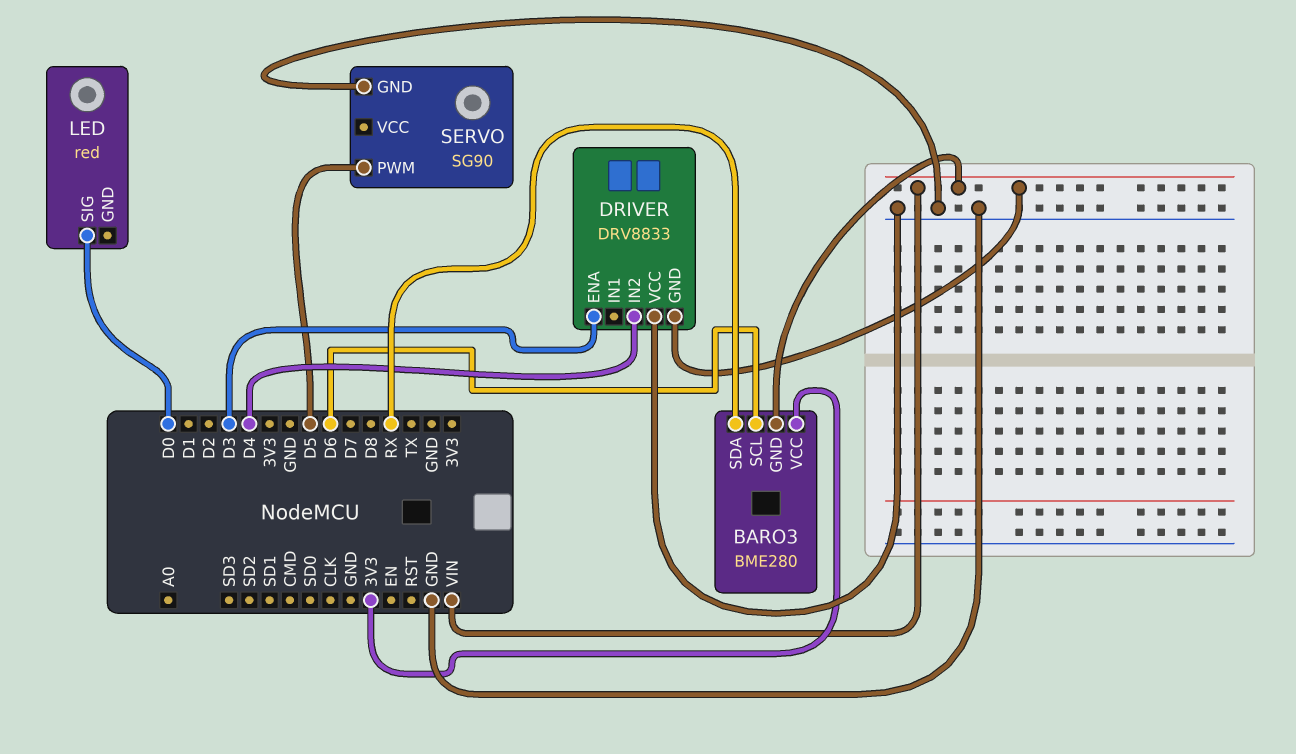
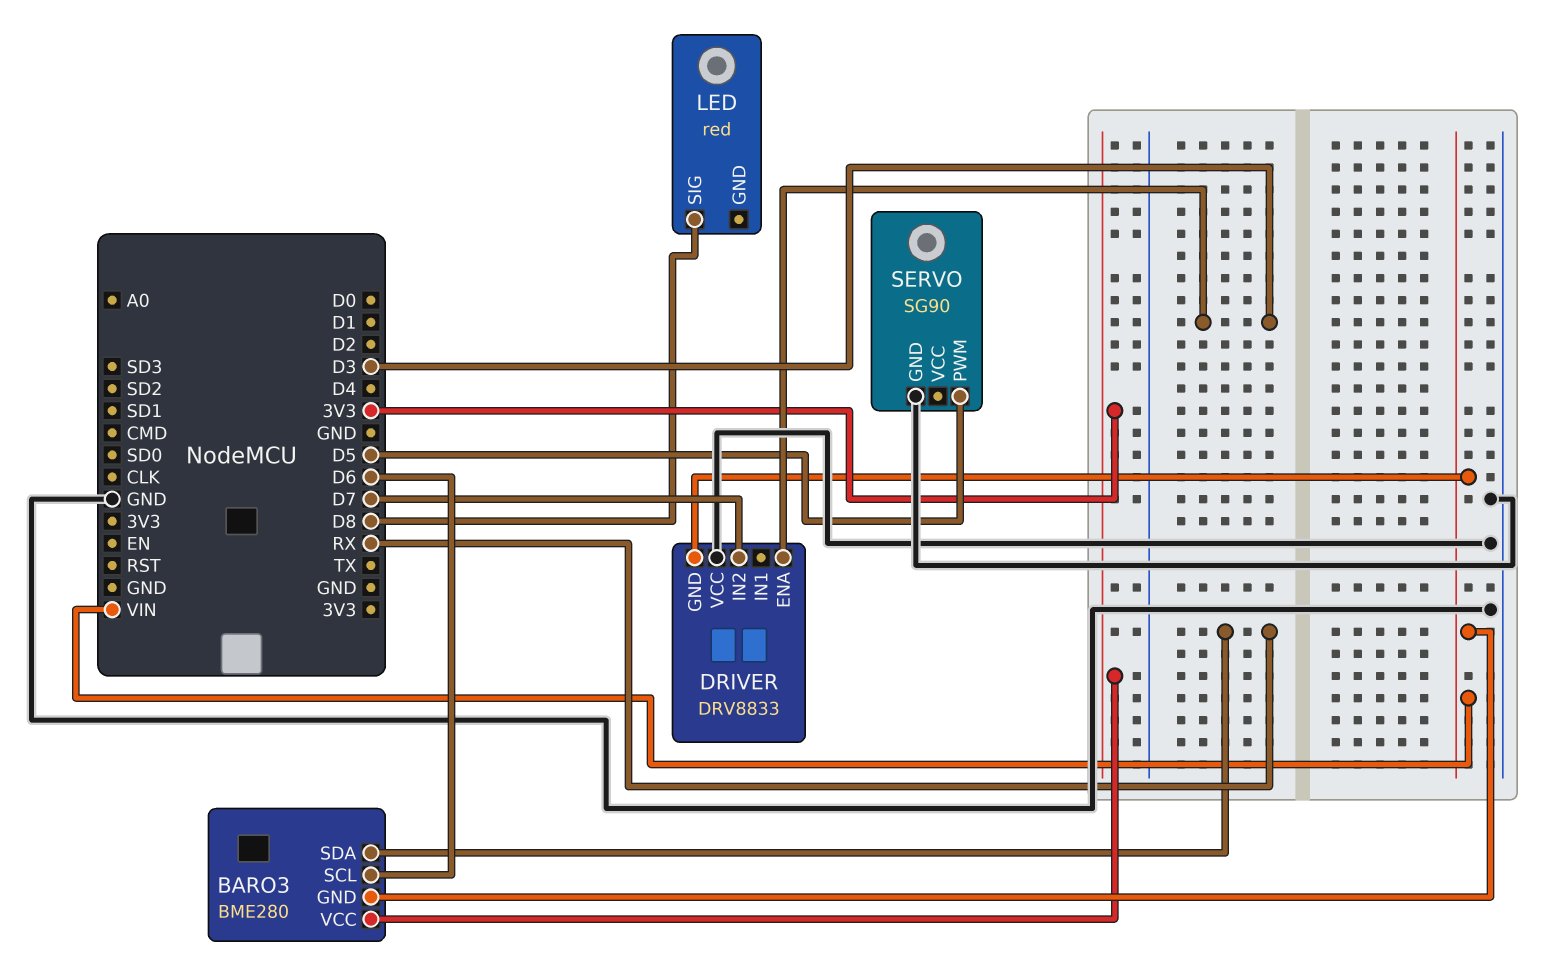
DRIVER pin IN2: D4 -> D7
LED pin SIG: D0 -> D8

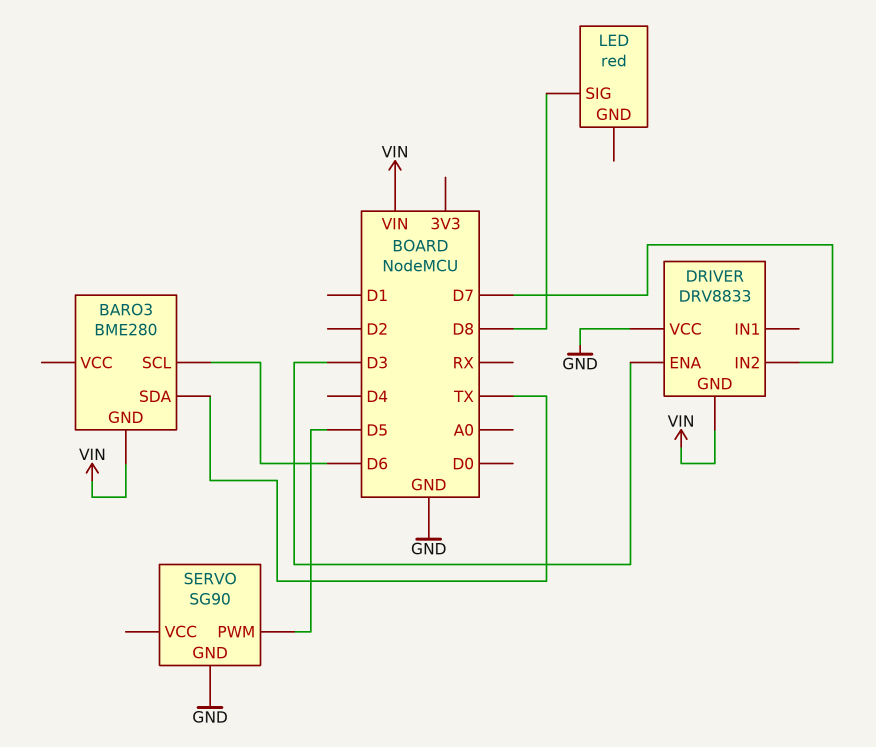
BARO3 pin SDA: RX -> TX
BARO3 pin VCC: 3V3 -> none

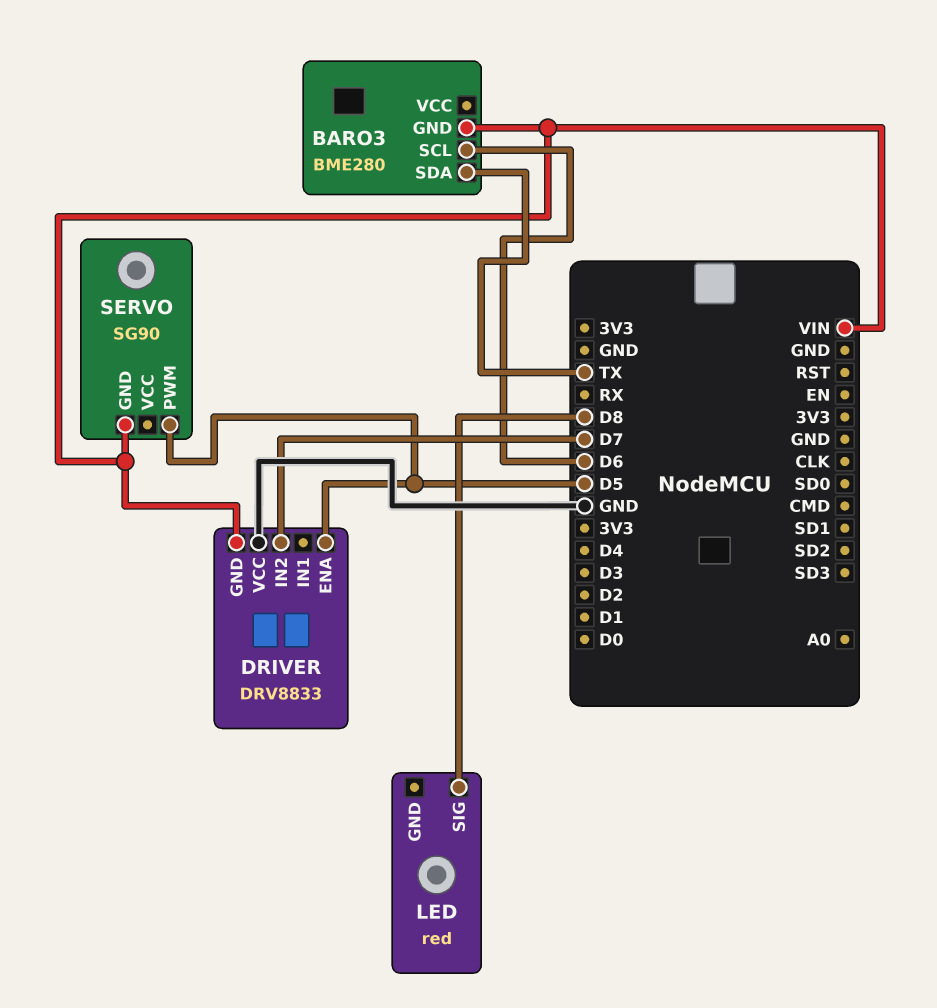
DRIVER pin ENA: D3 -> D5
SERVO pin GND: GND -> VIN

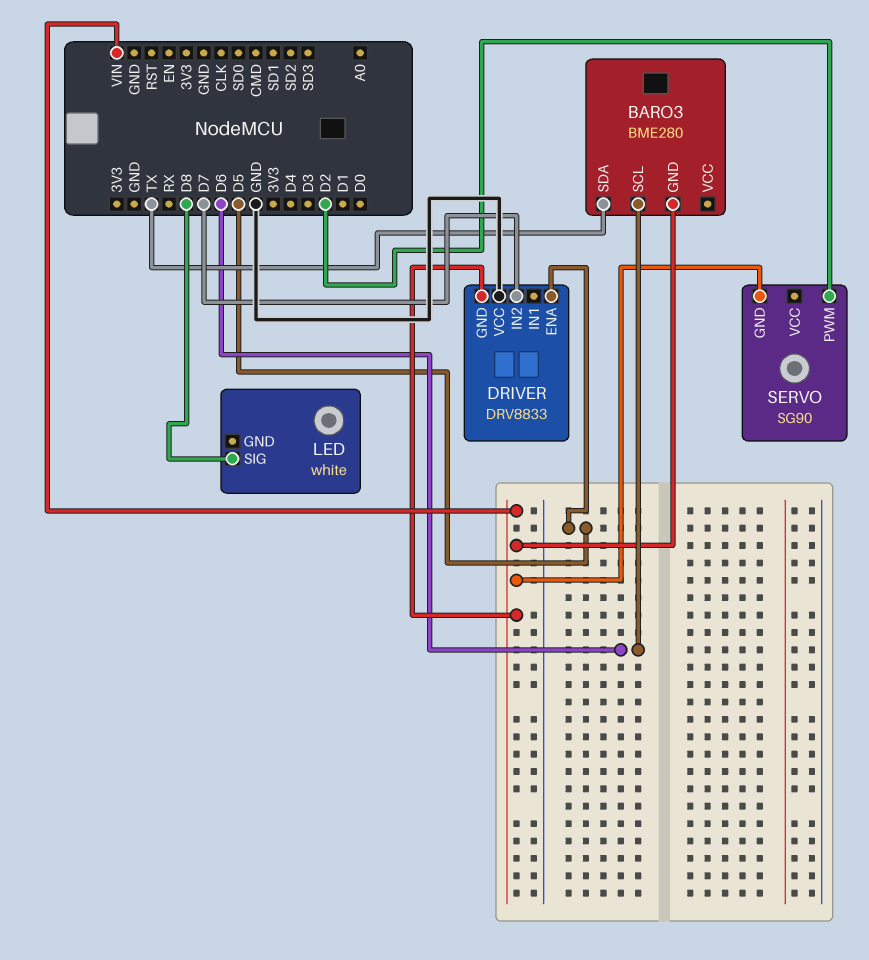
LED: red -> white
SERVO pin PWM: D5 -> D2

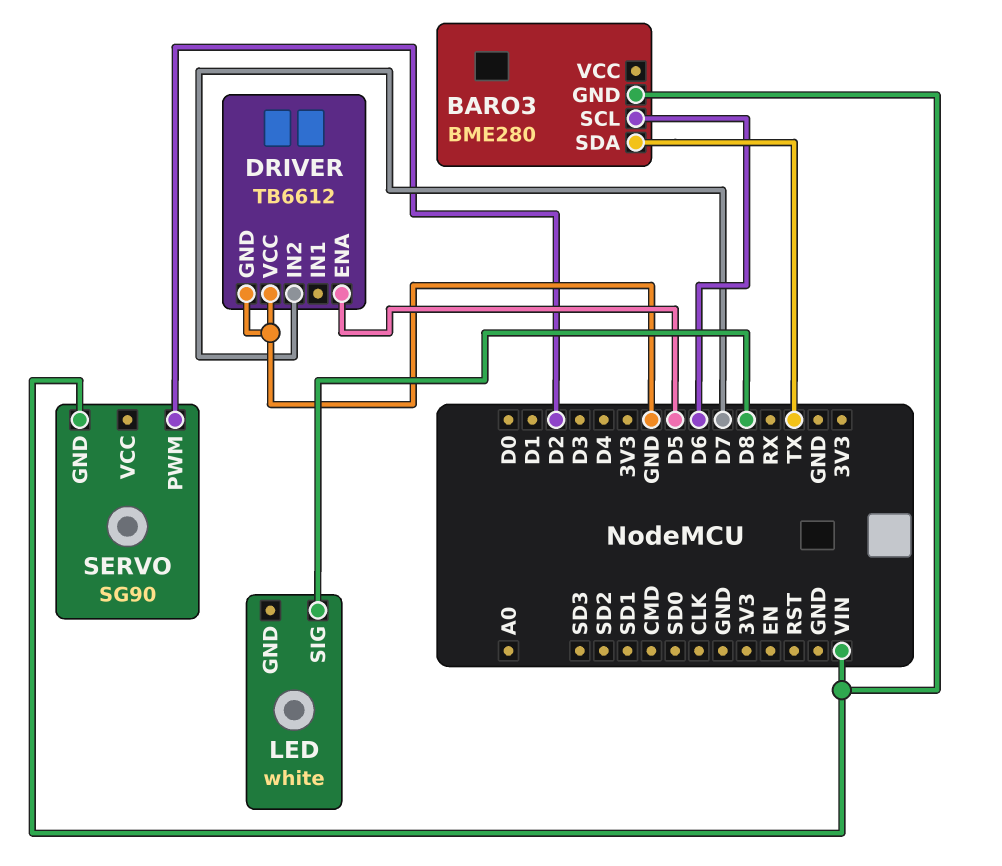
DRIVER: DRV8833 -> TB6612
DRIVER pin GND: VIN -> GND

